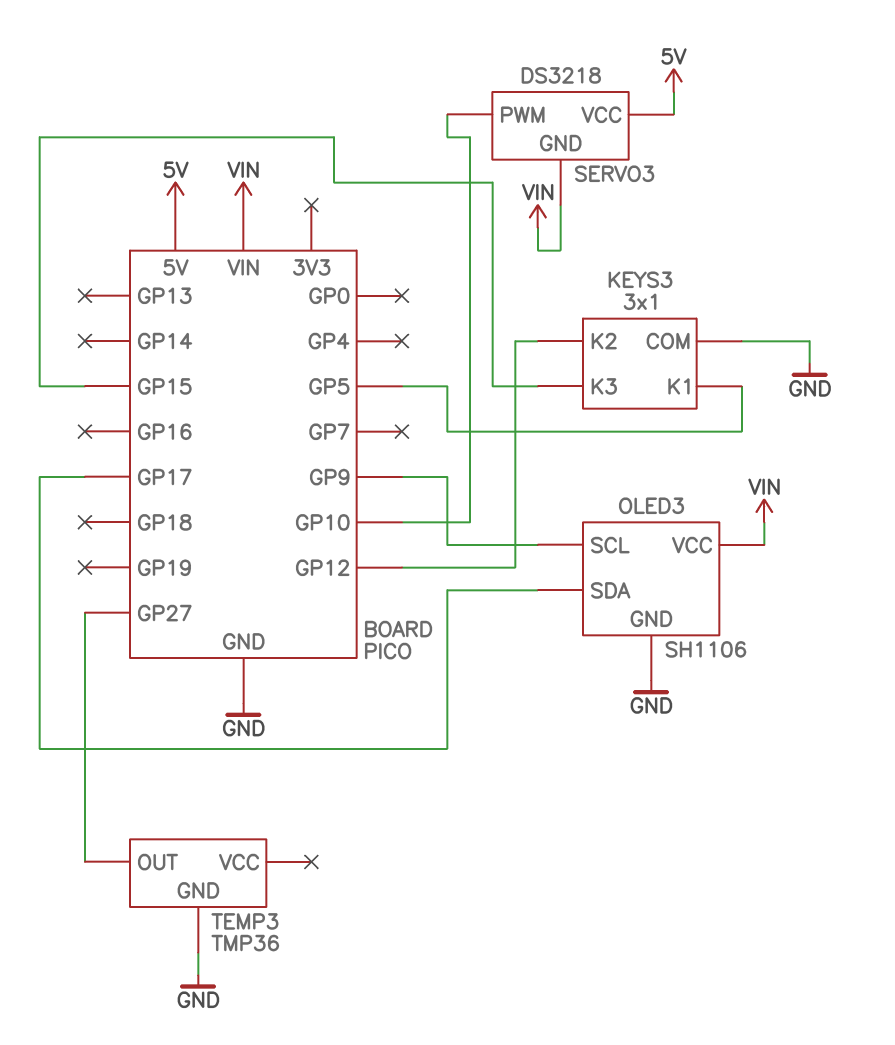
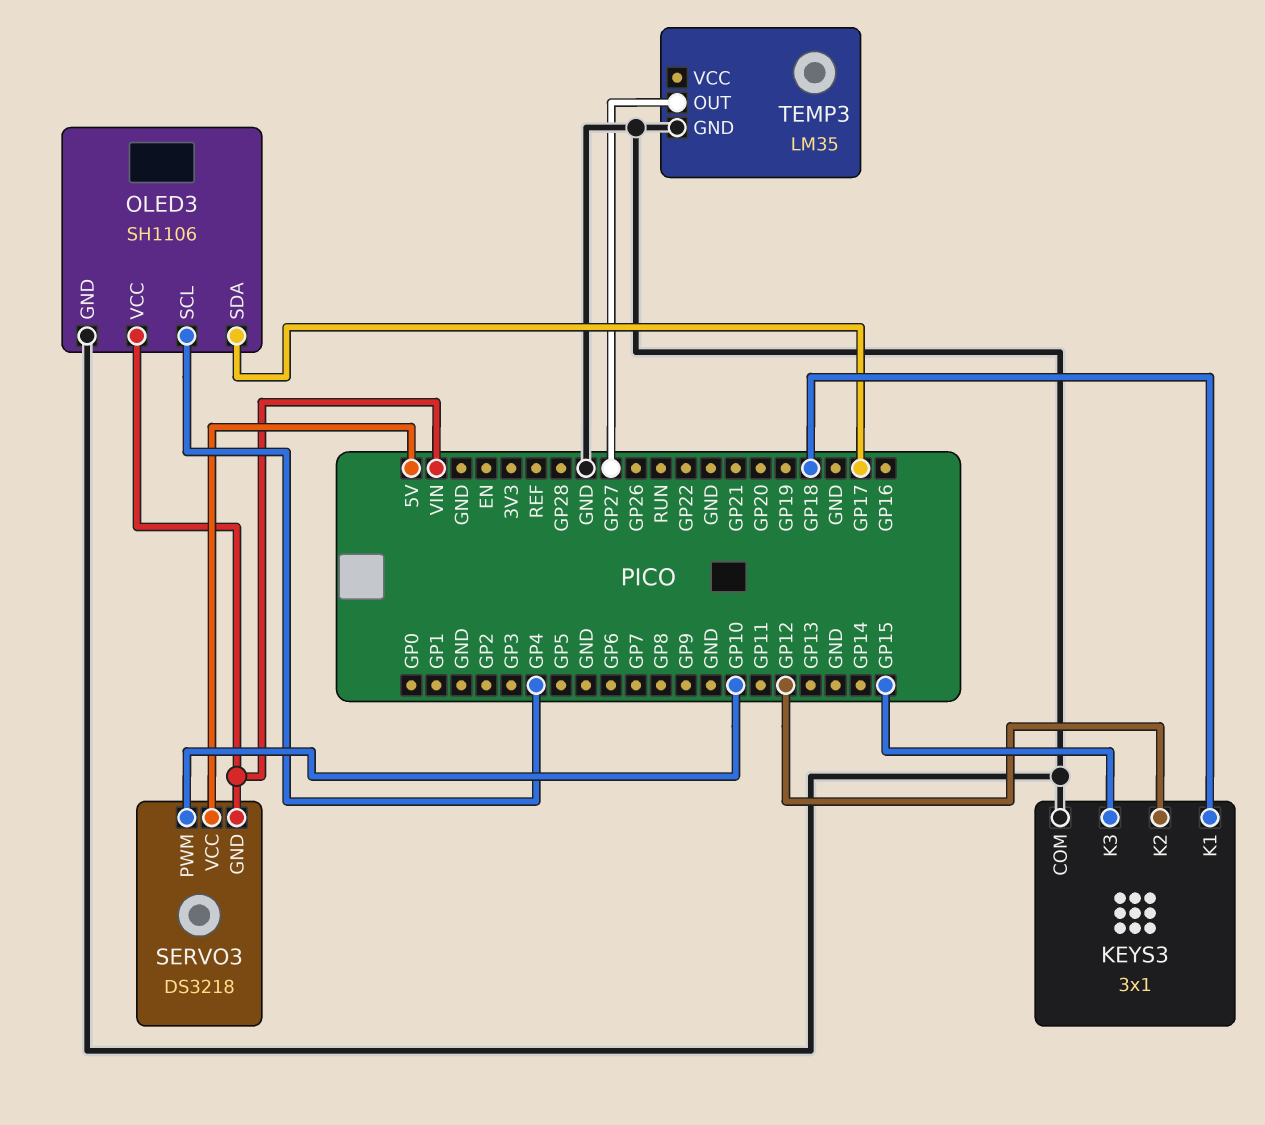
KEYS3 pin K1: GP5 -> GP18
OLED3 pin SCL: GP9 -> GP4
TEMP3: TMP36 -> LM35

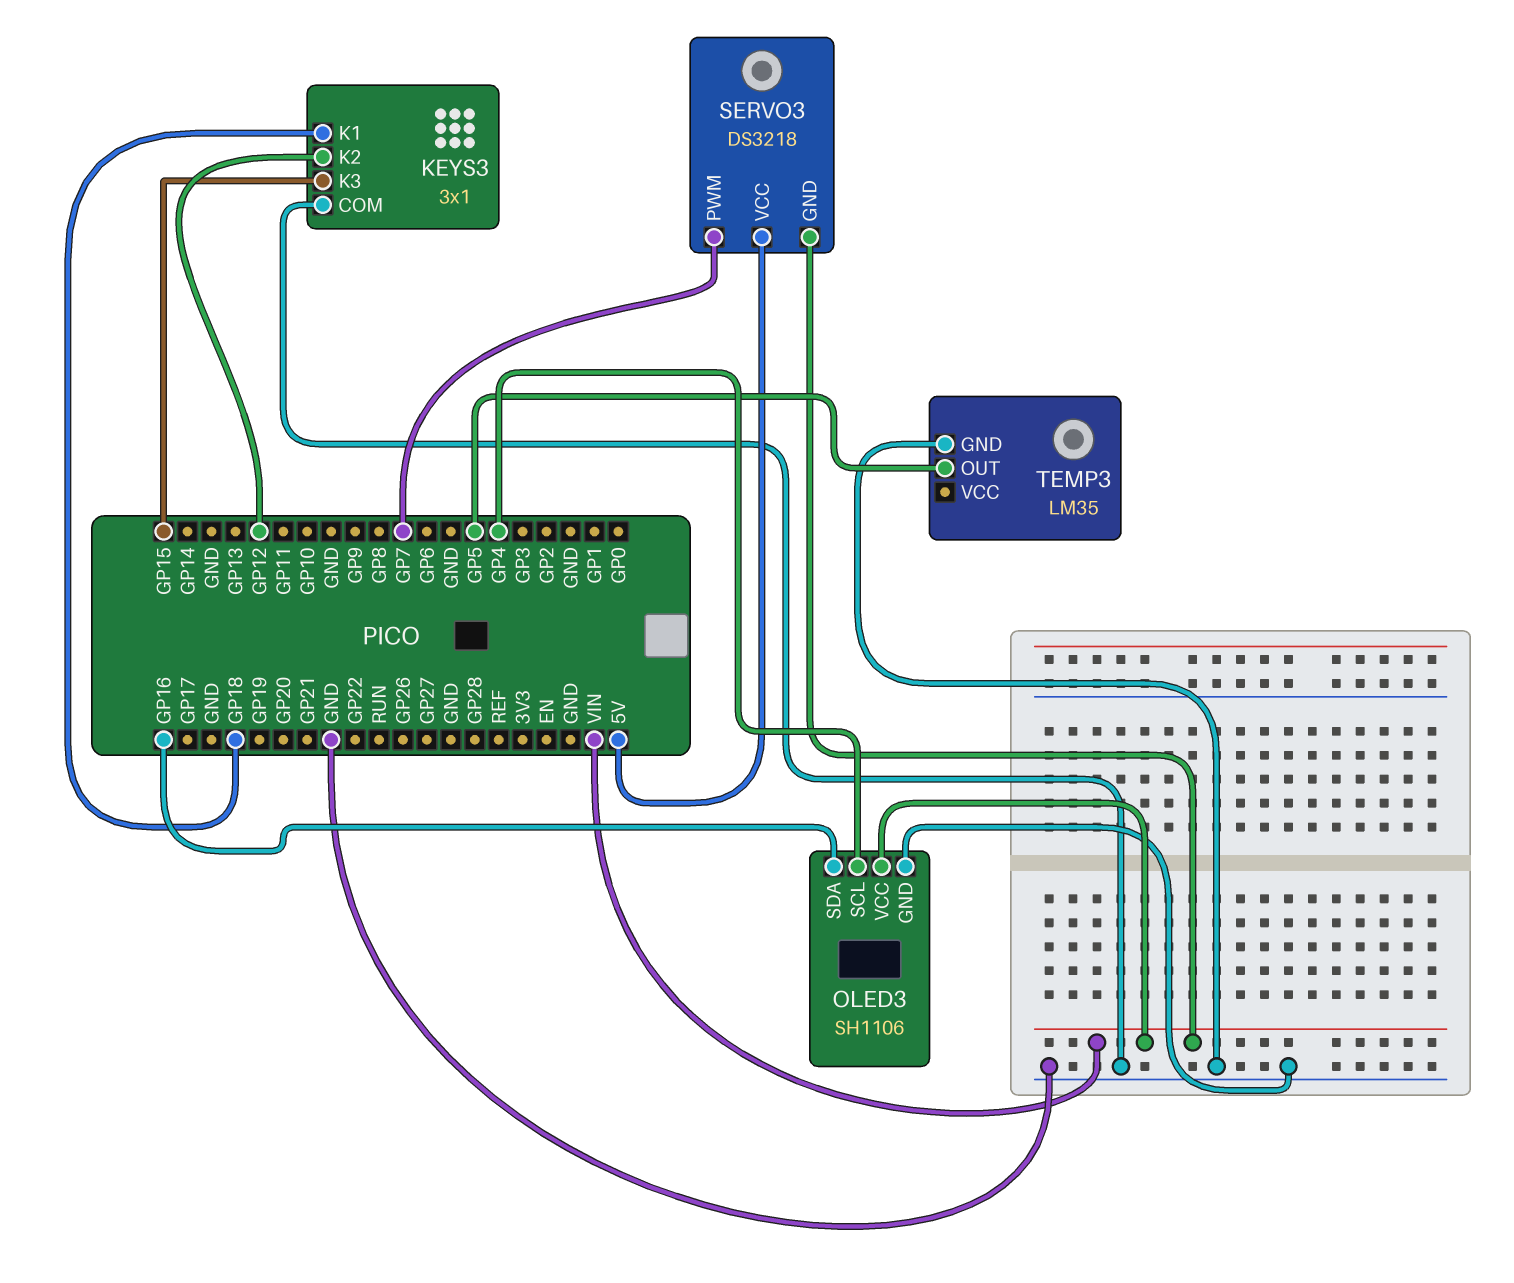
OLED3 pin SDA: GP17 -> GP16
SERVO3 pin PWM: GP10 -> GP7
TEMP3 pin OUT: GP27 -> GP5

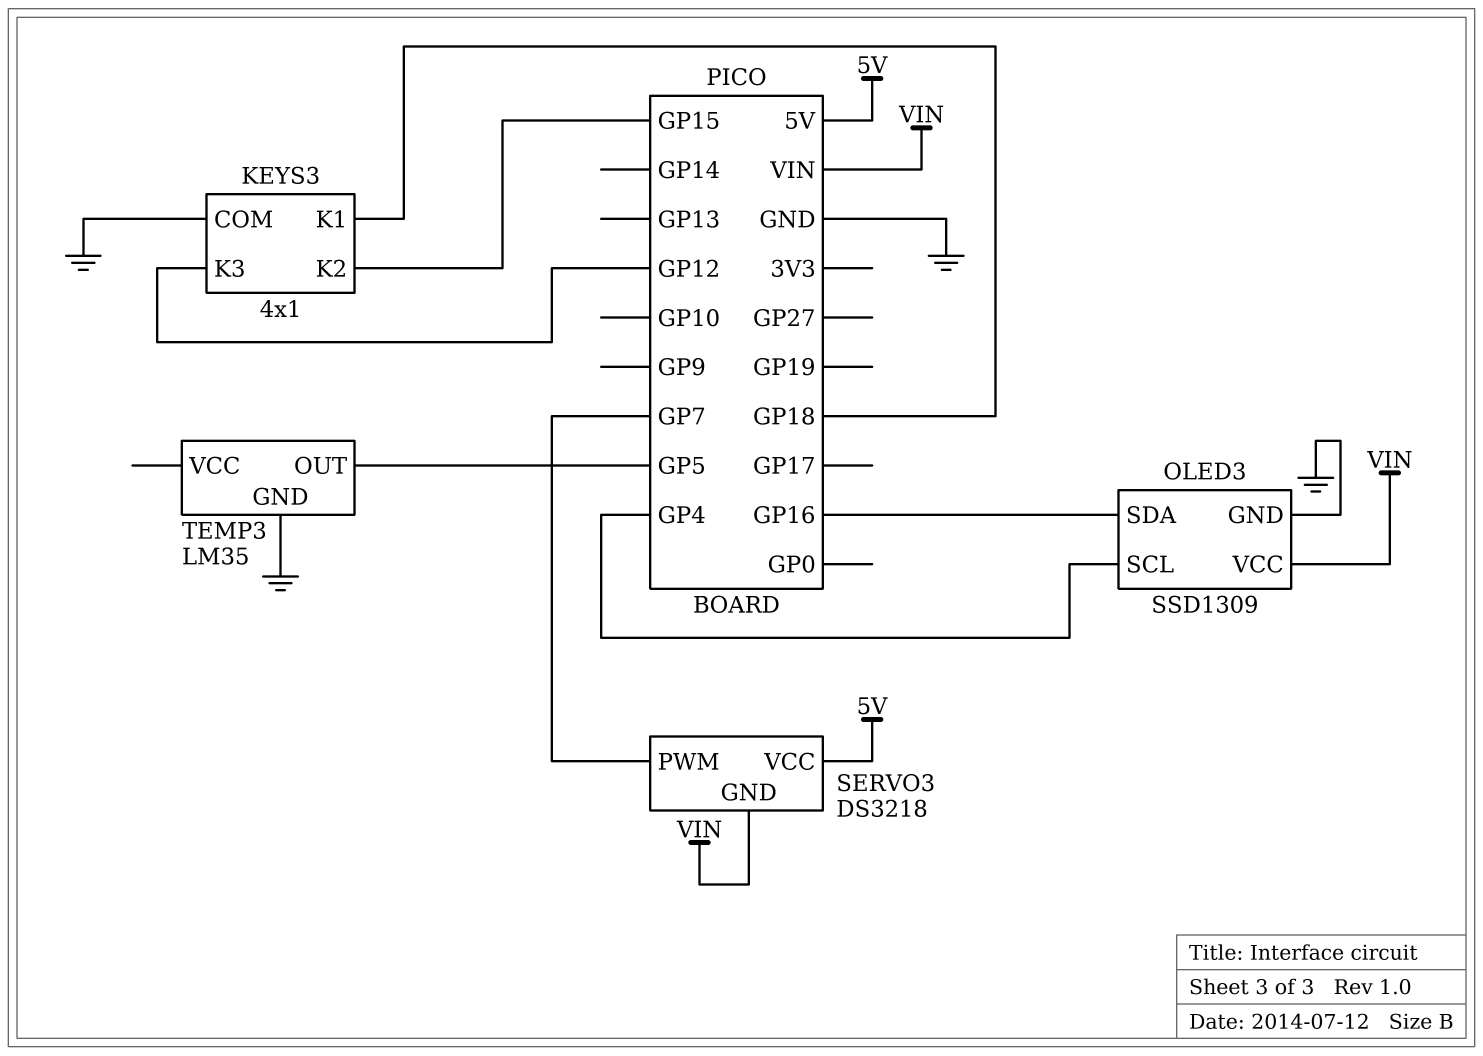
KEYS3: 3x1 -> 4x1
KEYS3 pin K2: GP12 -> GP15
KEYS3 pin K3: GP15 -> GP12
OLED3: SH1106 -> SSD1309

